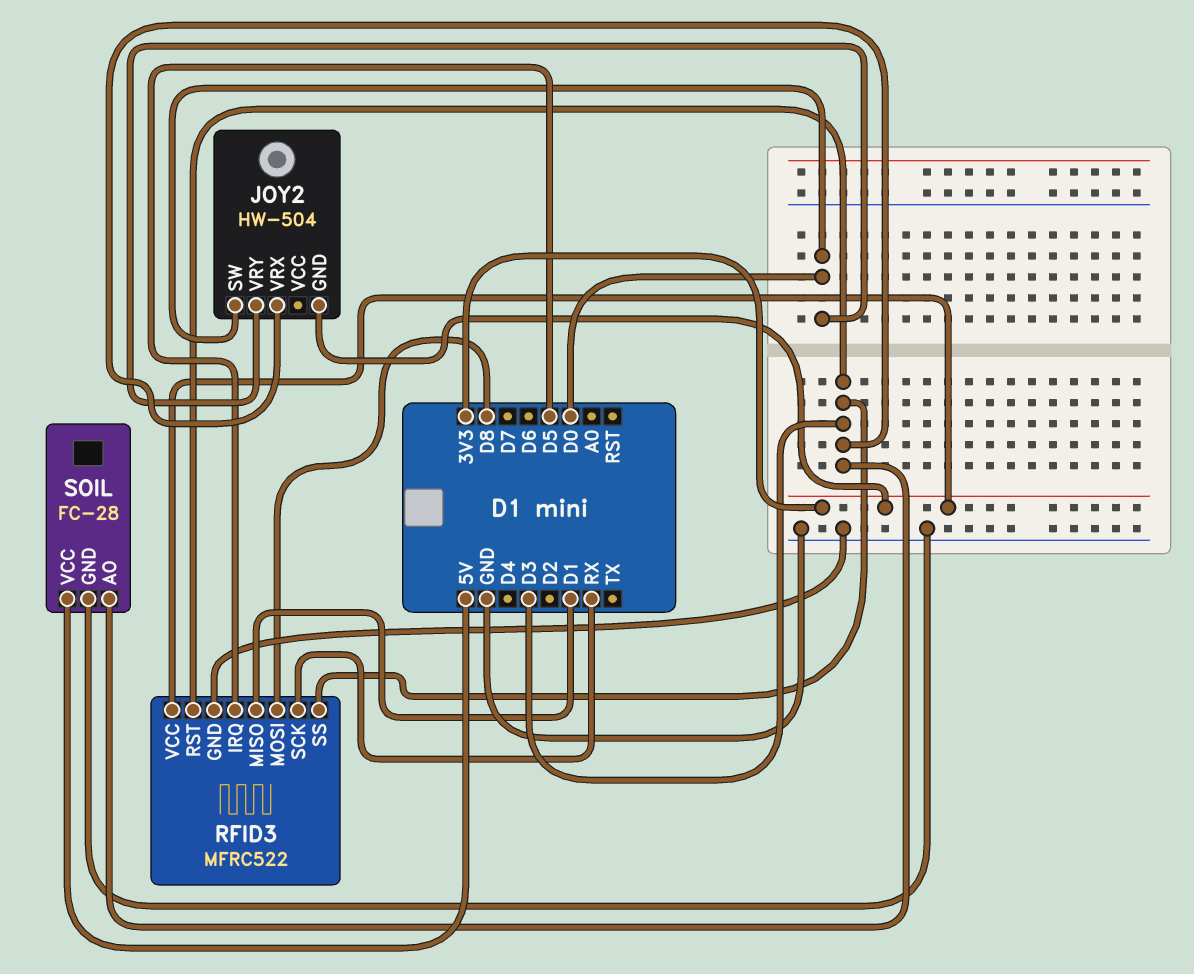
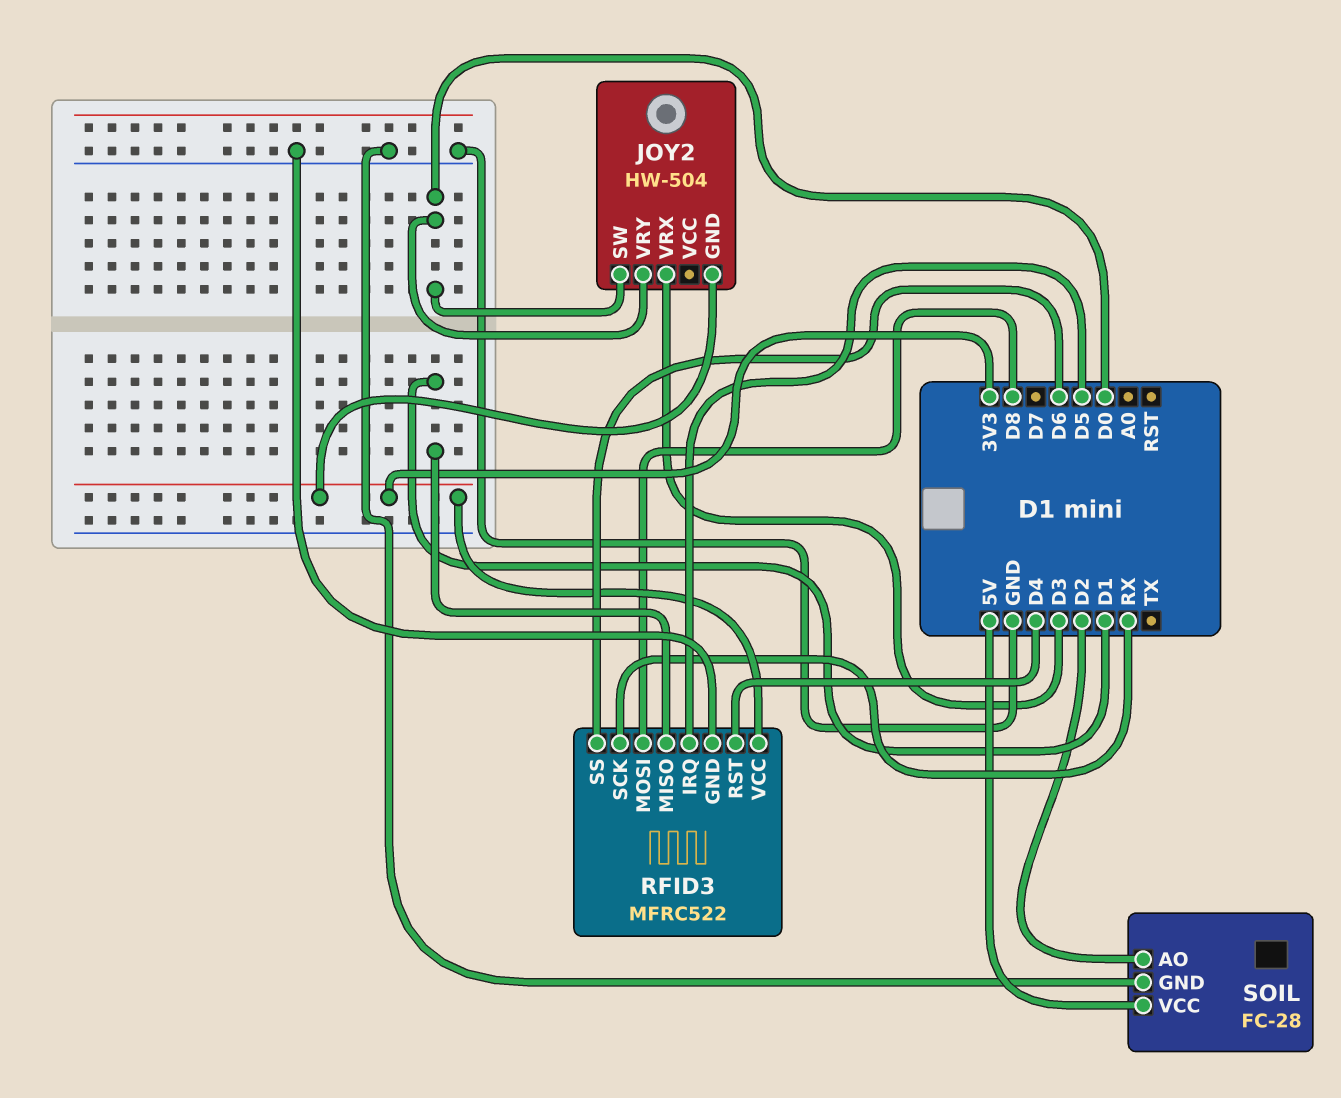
RFID3 pin RST: D3 -> D4
RFID3 pin SS: D3 -> D6
SOIL pin AO: D3 -> D2

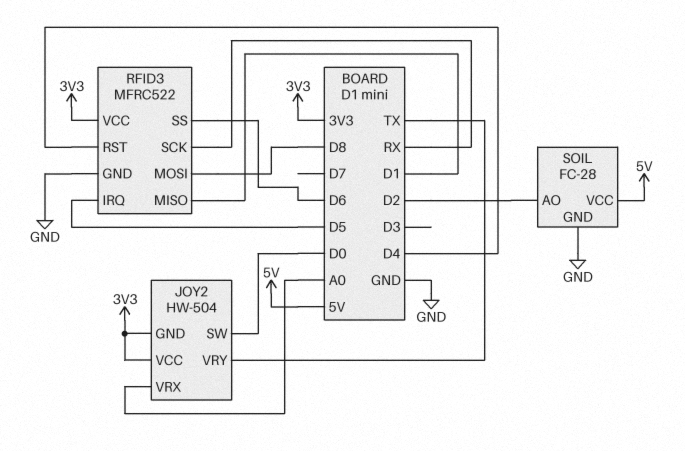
JOY2 pin VCC: none -> 3V3
JOY2 pin VRX: D3 -> A0
JOY2 pin VRY: D0 -> TX

